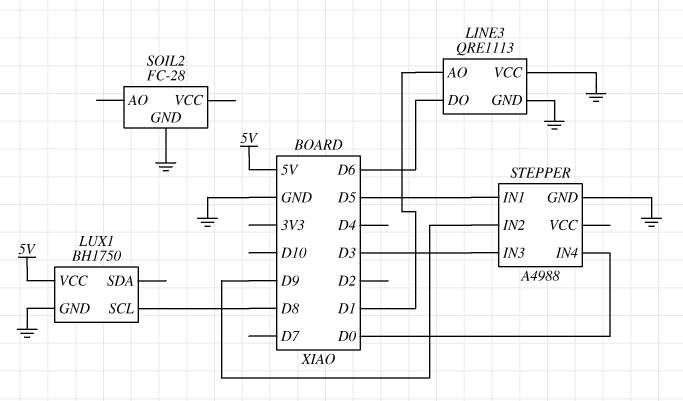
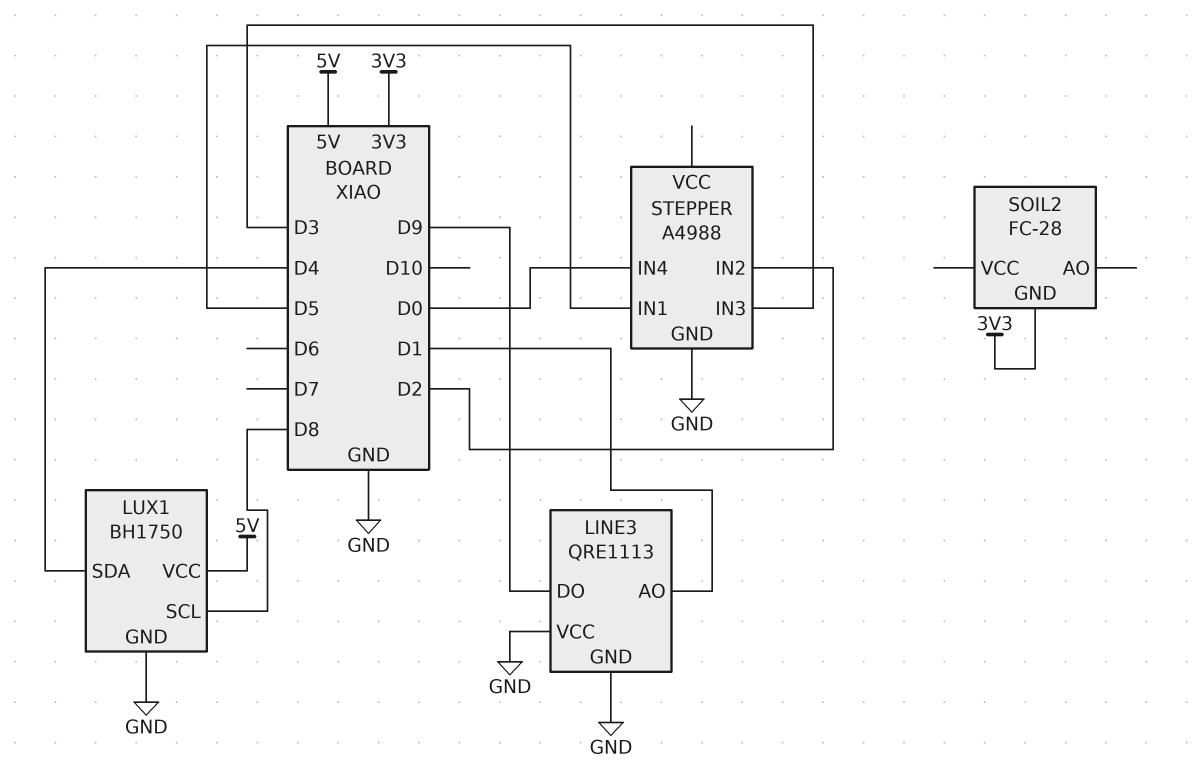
LINE3 pin DO: D6 -> D9
LUX1 pin SDA: none -> D4
SOIL2 pin GND: GND -> 3V3
STEPPER pin IN2: D9 -> D2

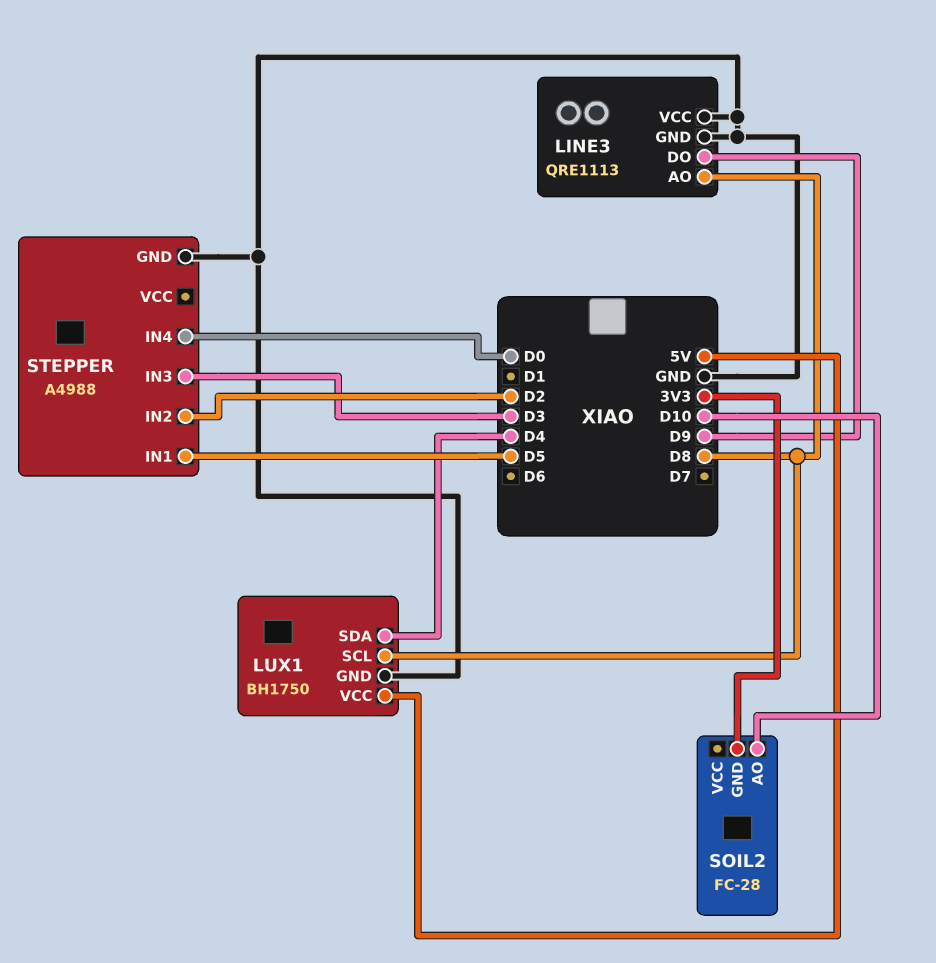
LINE3 pin AO: D1 -> D8
SOIL2 pin AO: none -> D10

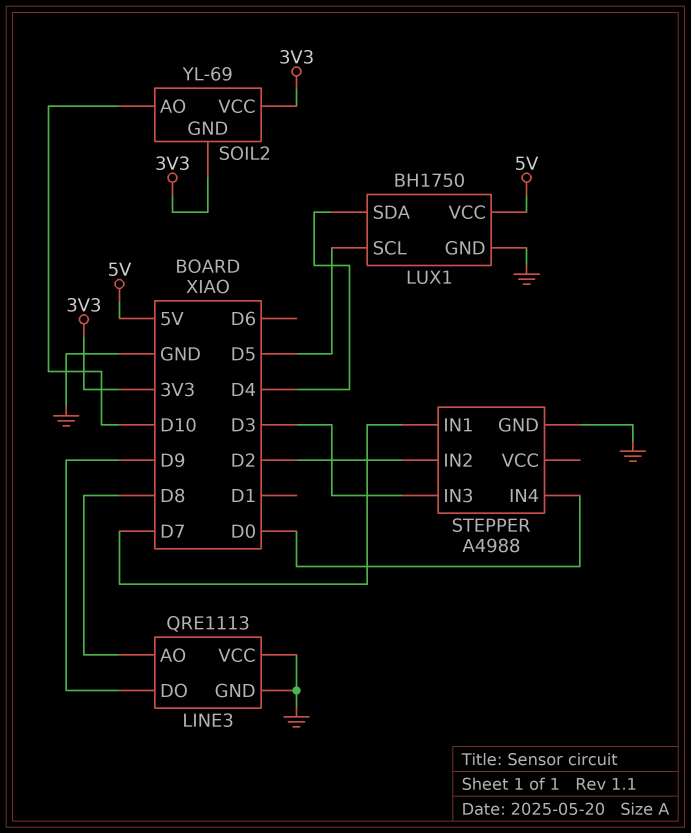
LUX1 pin SCL: D8 -> D5
SOIL2: FC-28 -> YL-69
SOIL2 pin VCC: none -> 3V3
STEPPER pin IN1: D5 -> D7

